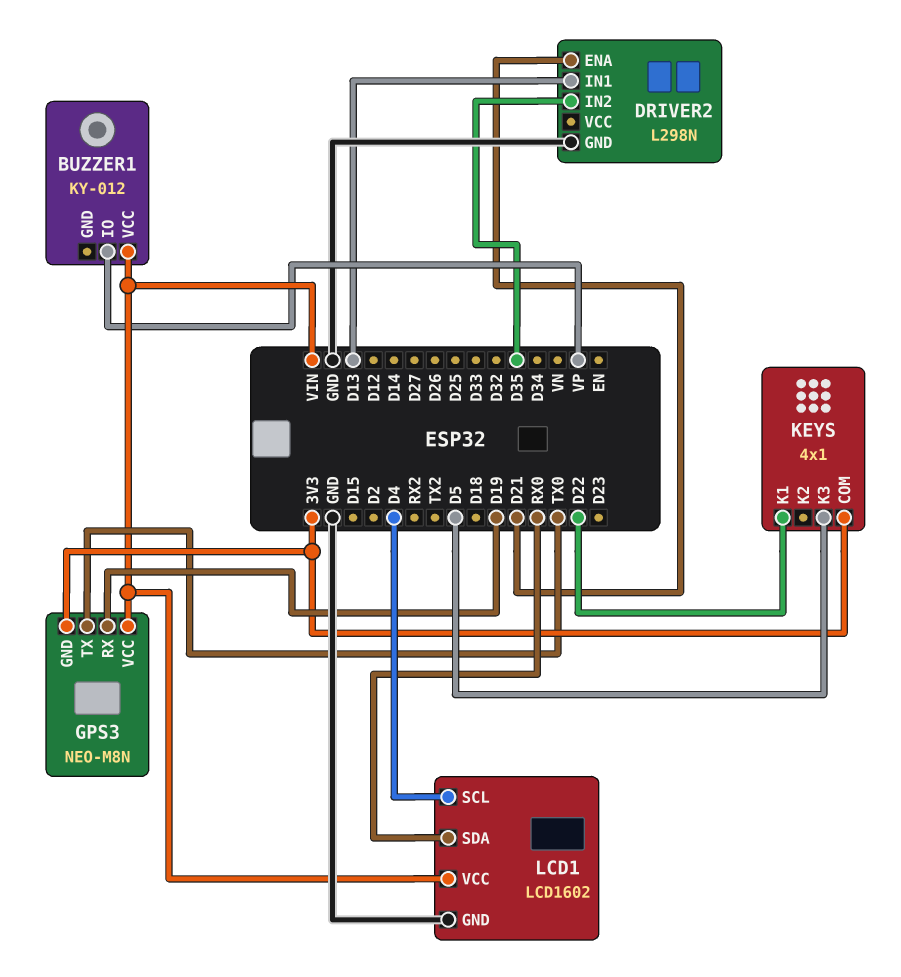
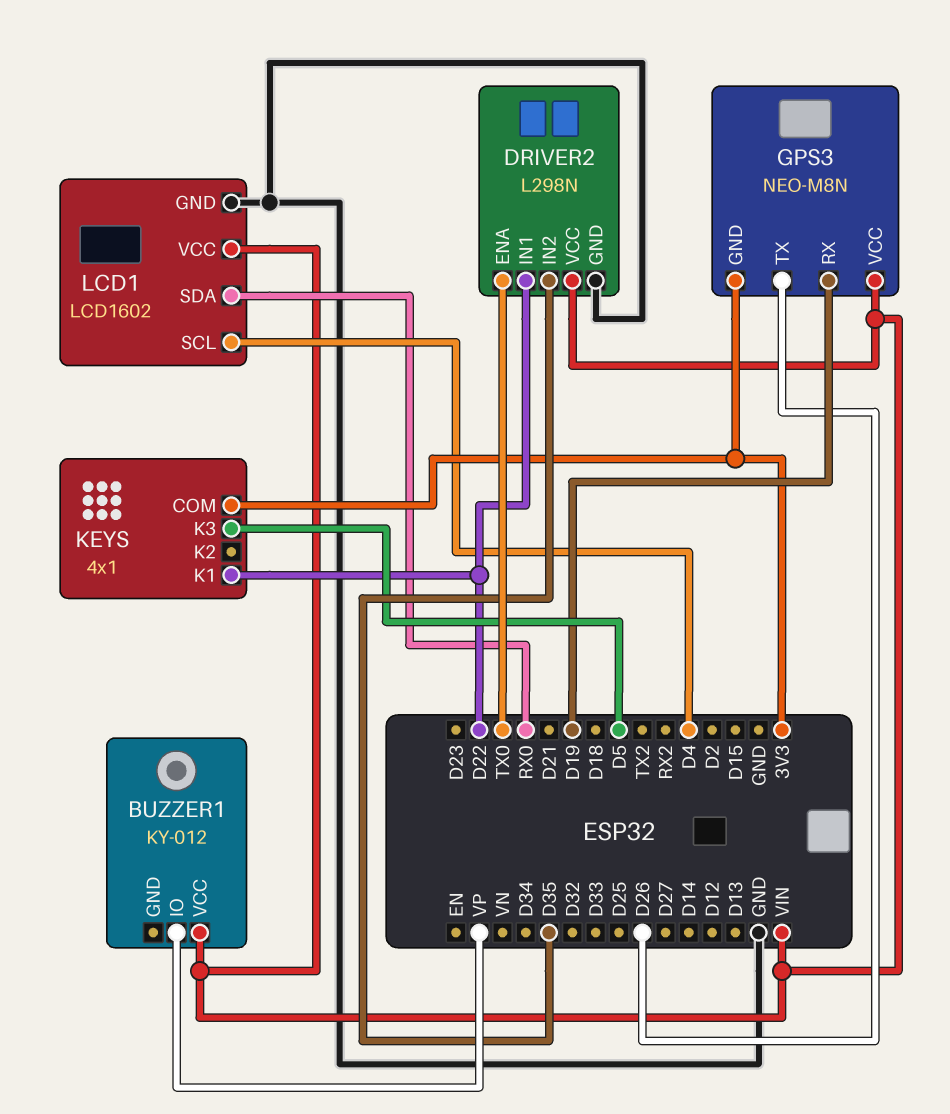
DRIVER2 pin ENA: D21 -> TX0
DRIVER2 pin IN1: D13 -> D22
DRIVER2 pin VCC: none -> VIN
GPS3 pin TX: TX0 -> D26

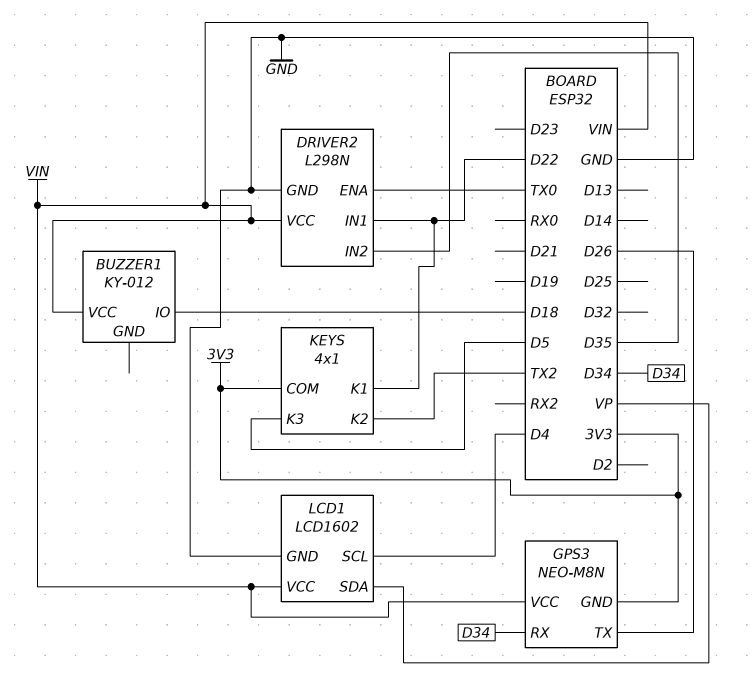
BUZZER1 pin IO: VP -> D18
GPS3 pin RX: D19 -> D34
KEYS pin K2: none -> TX2
LCD1 pin SDA: RX0 -> VP

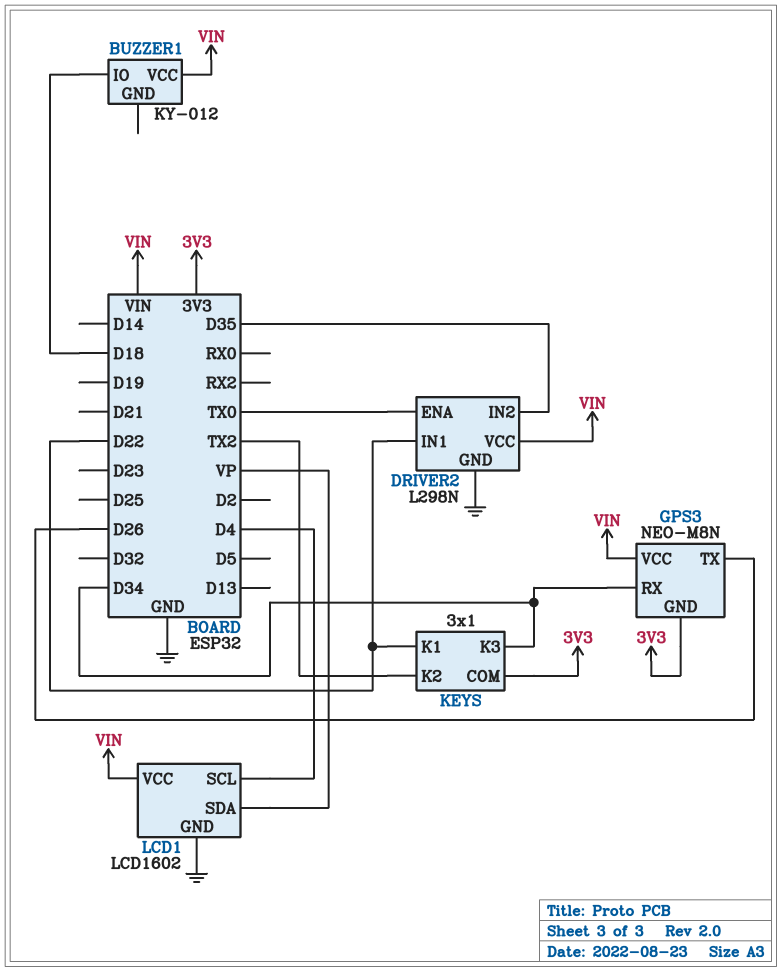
KEYS: 4x1 -> 3x1
KEYS pin K3: D5 -> D34

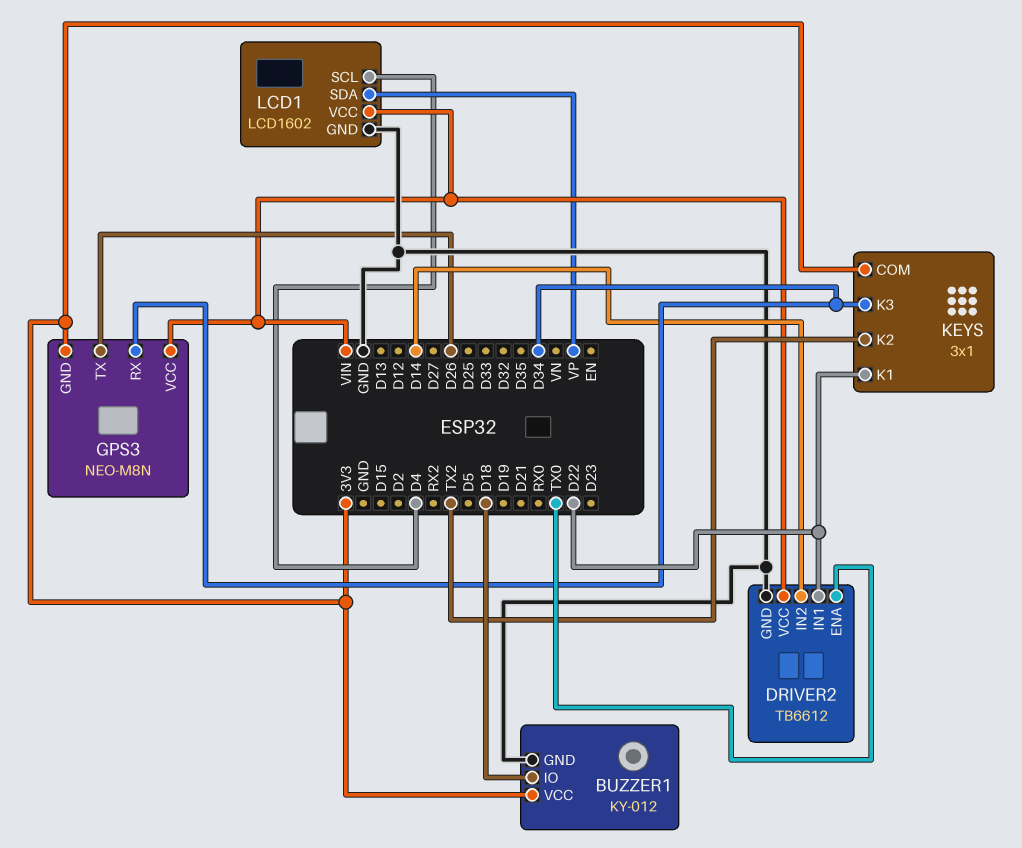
BUZZER1 pin GND: none -> GND
BUZZER1 pin VCC: VIN -> 3V3
DRIVER2: L298N -> TB6612
DRIVER2 pin IN2: D35 -> D14

